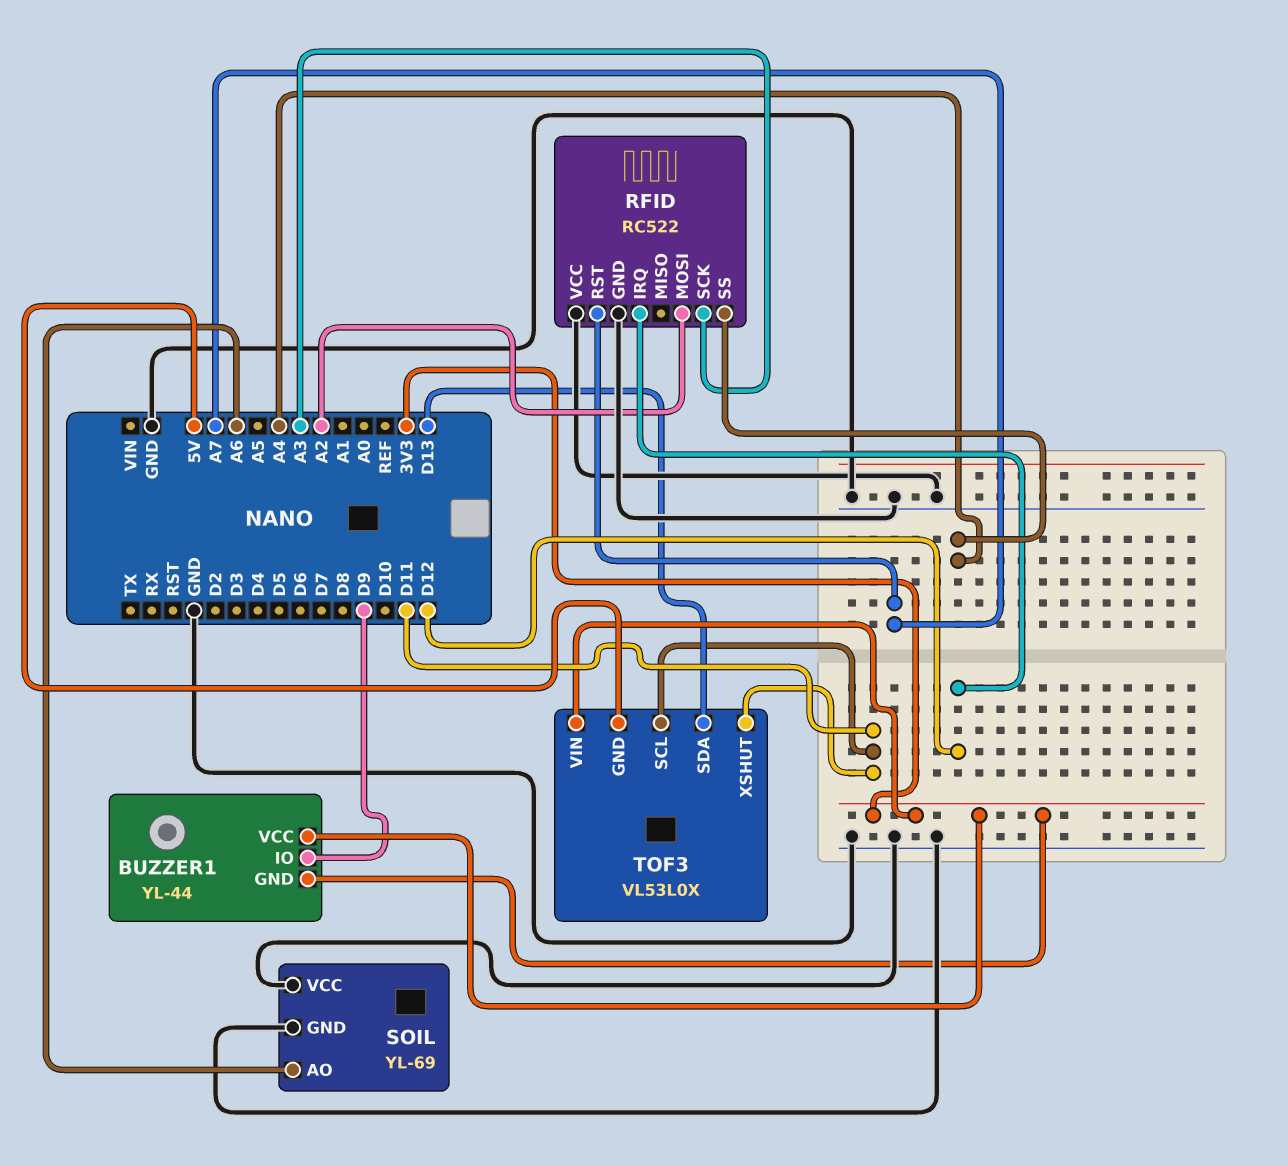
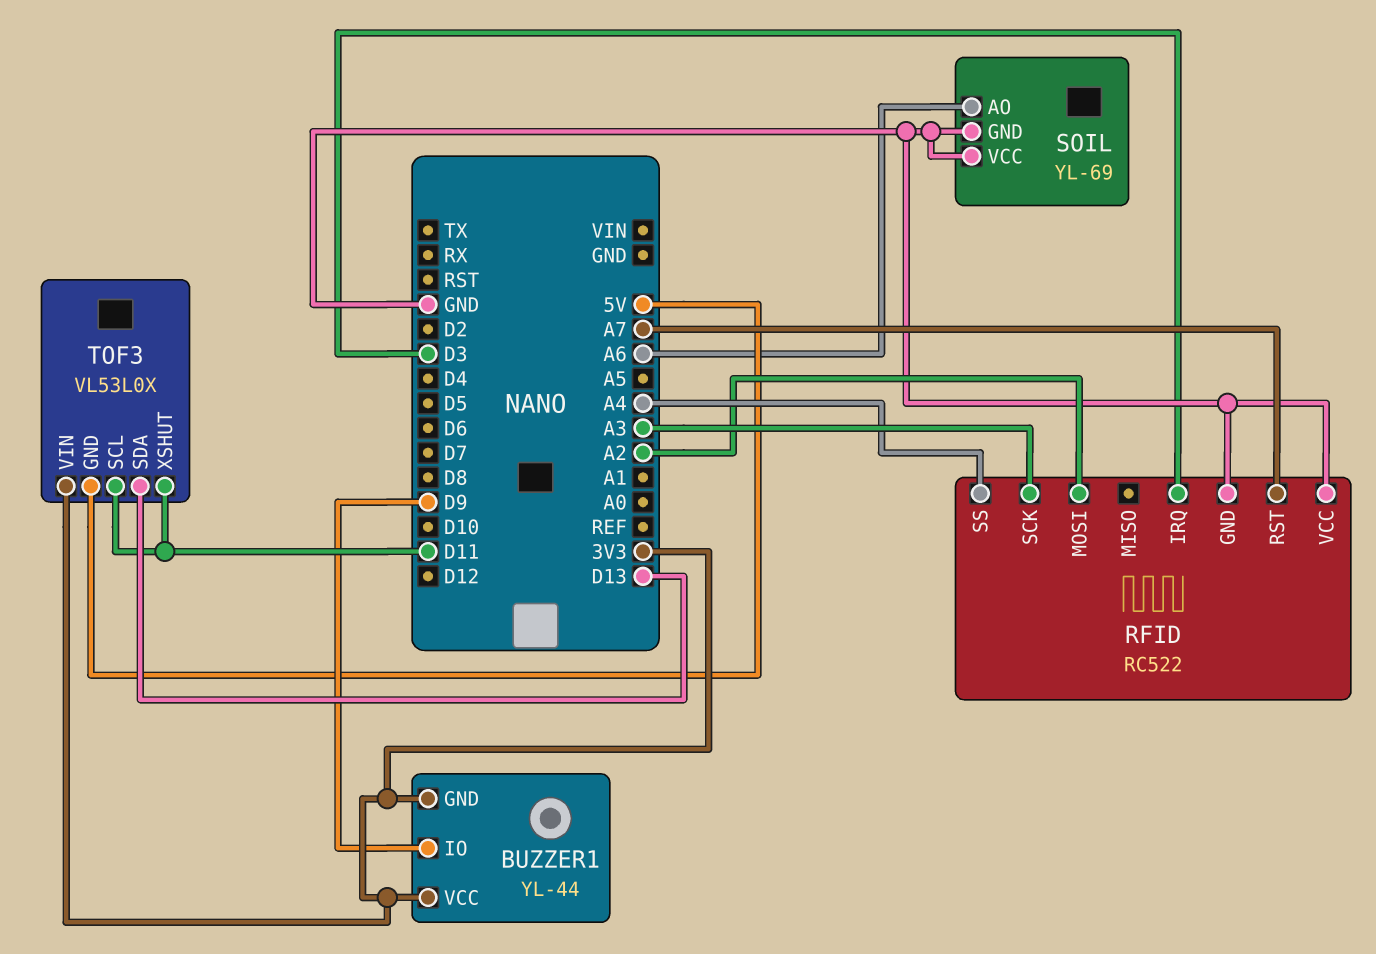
RFID pin IRQ: D12 -> D3

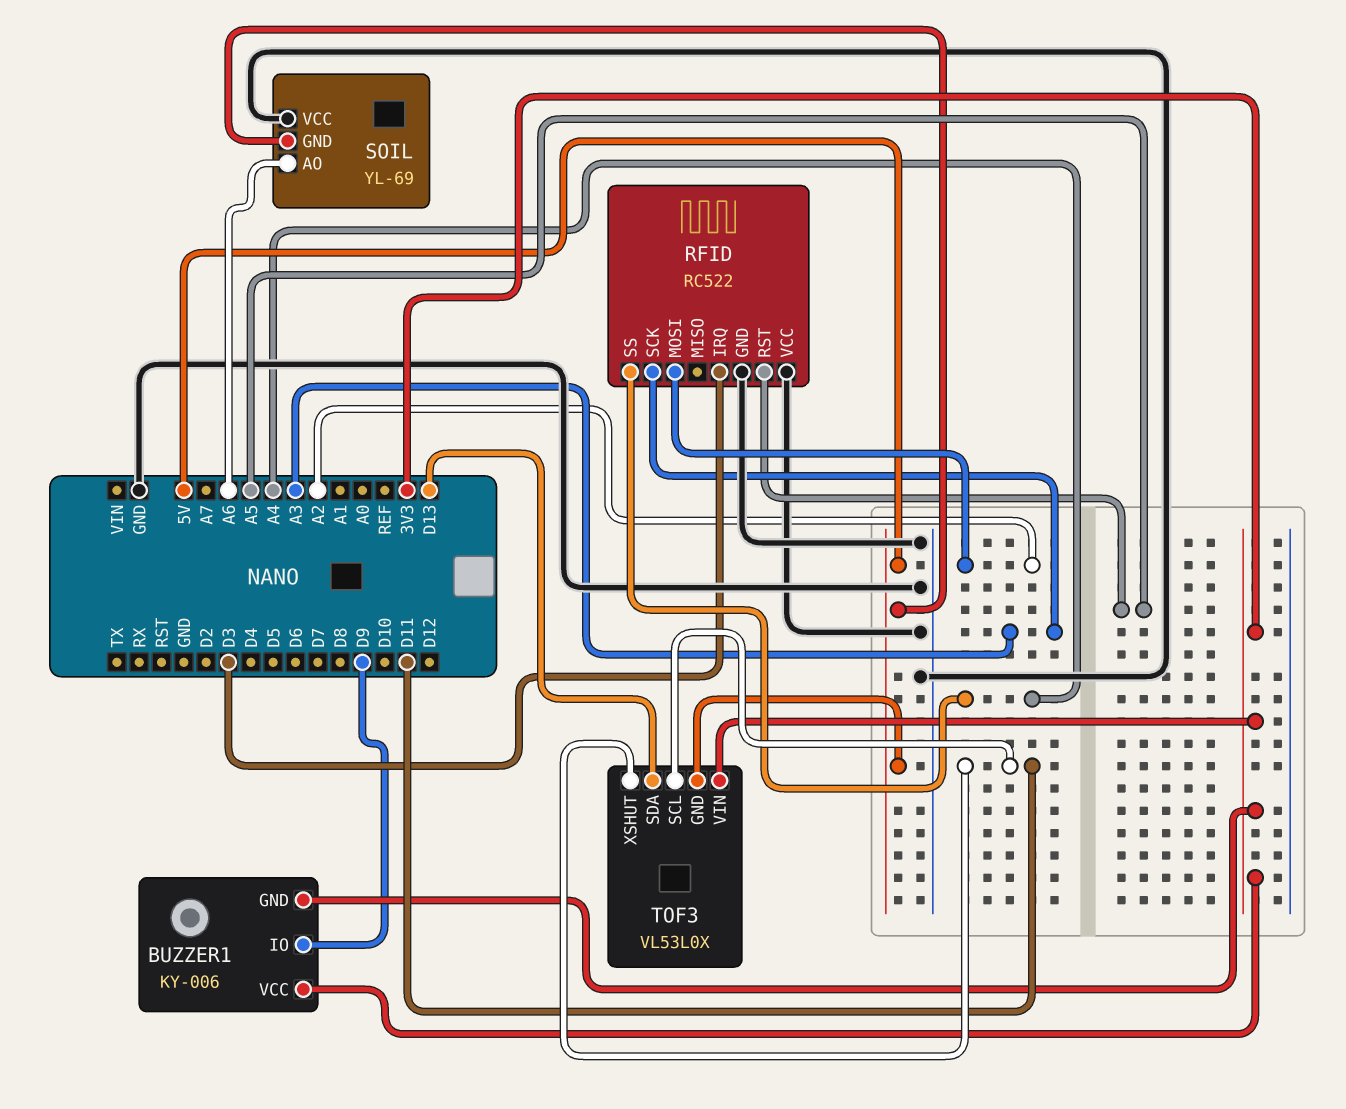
BUZZER1: YL-44 -> KY-006
RFID pin RST: A7 -> A5
SOIL pin GND: GND -> 5V

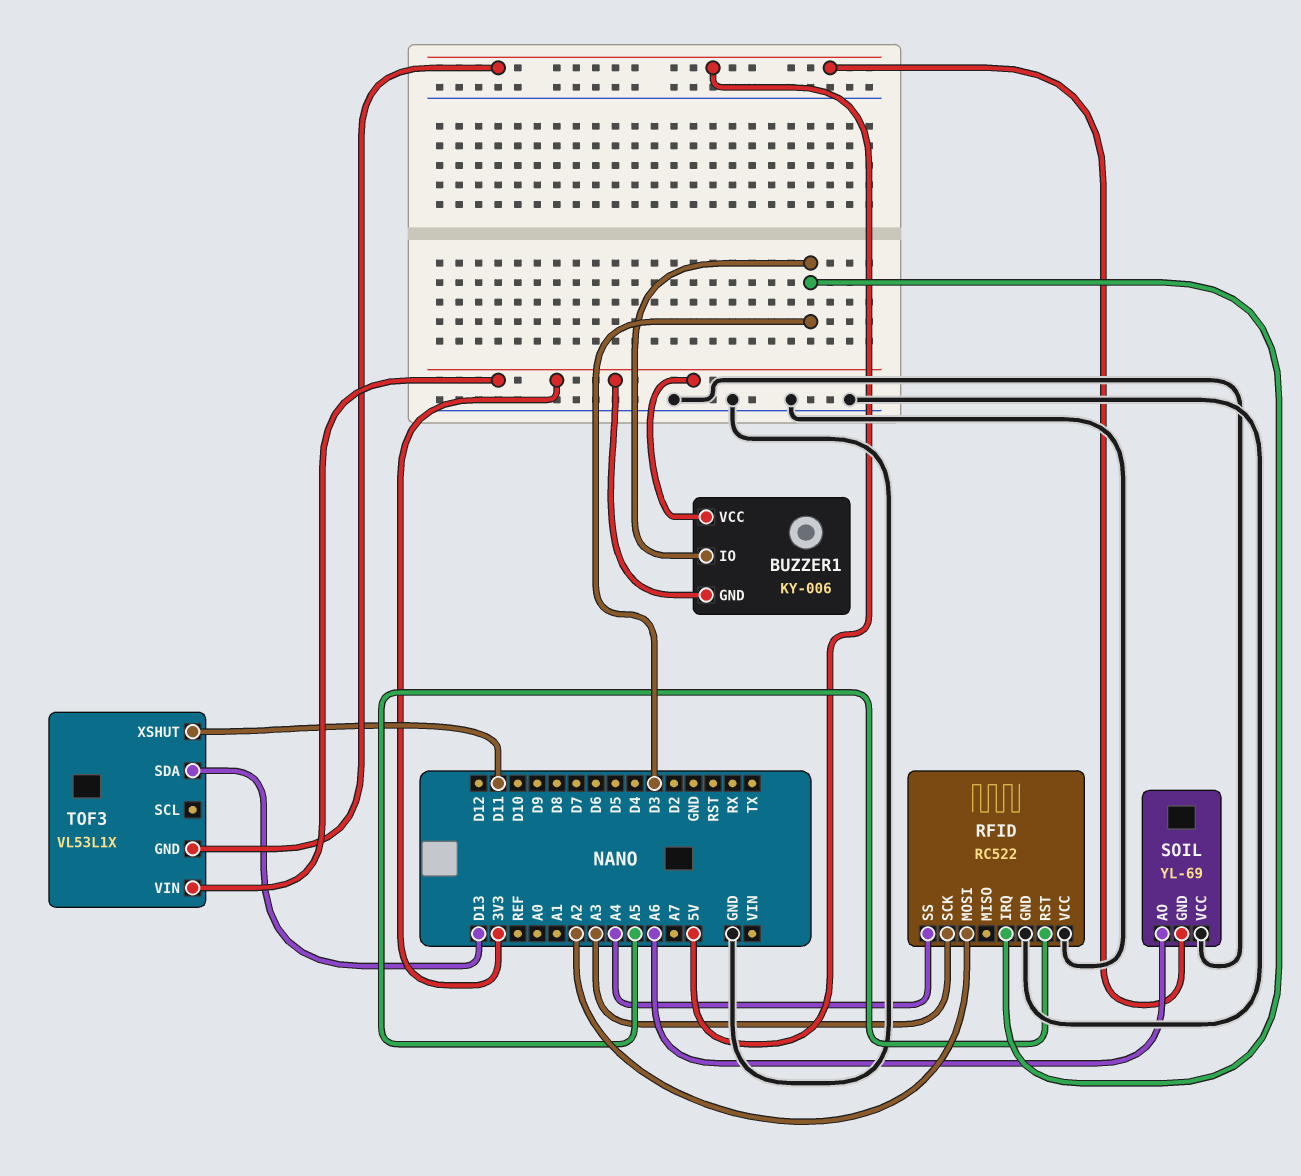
BUZZER1 pin IO: D9 -> D3
TOF3: VL53L0X -> VL53L1X
TOF3 pin SCL: D11 -> none

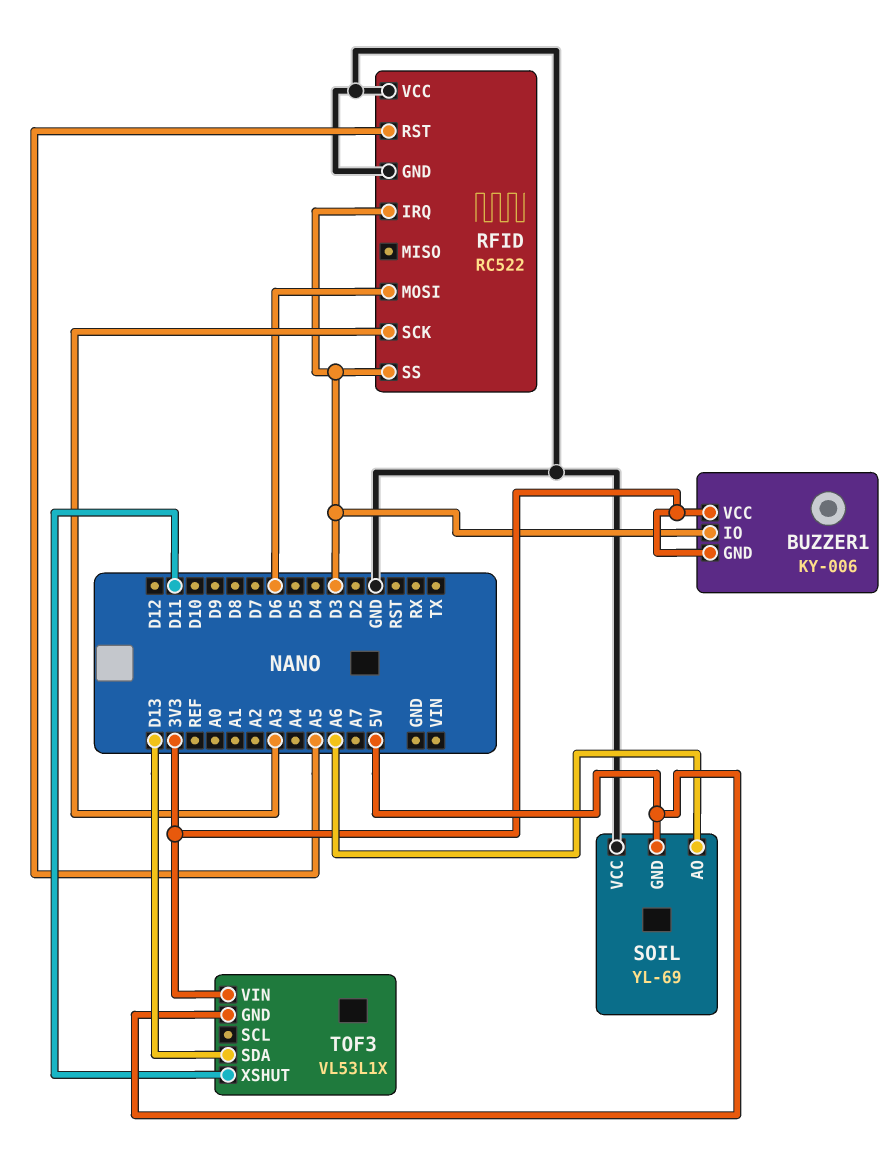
RFID pin MOSI: A2 -> D6
RFID pin SS: A4 -> D3

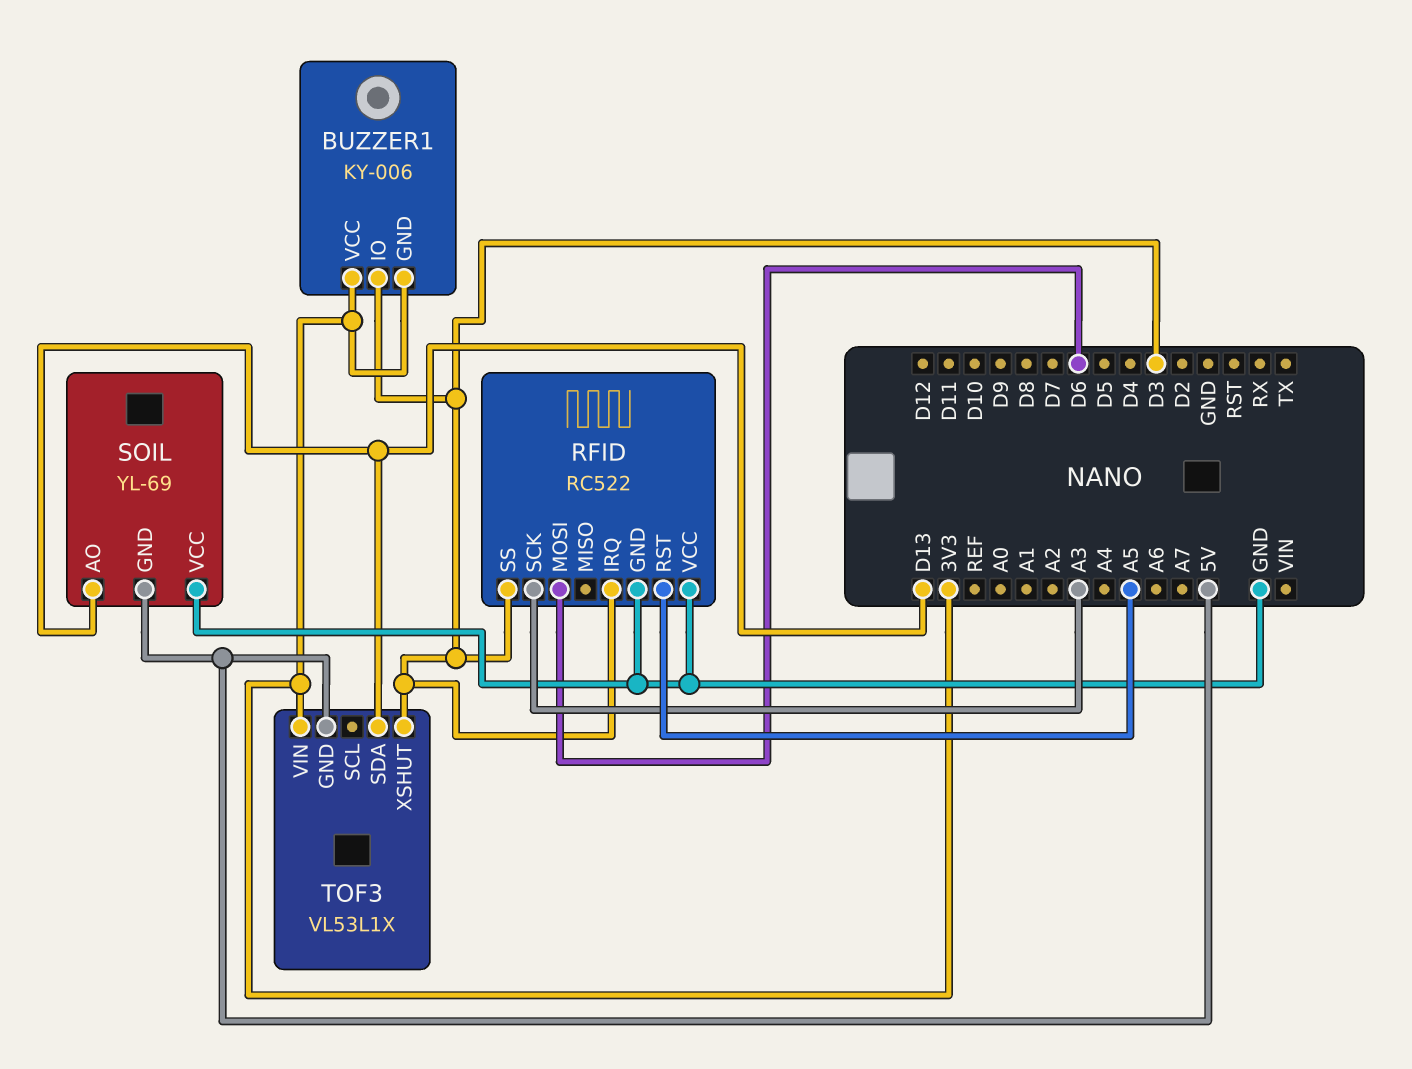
SOIL pin AO: A6 -> D13
TOF3 pin XSHUT: D11 -> D3

